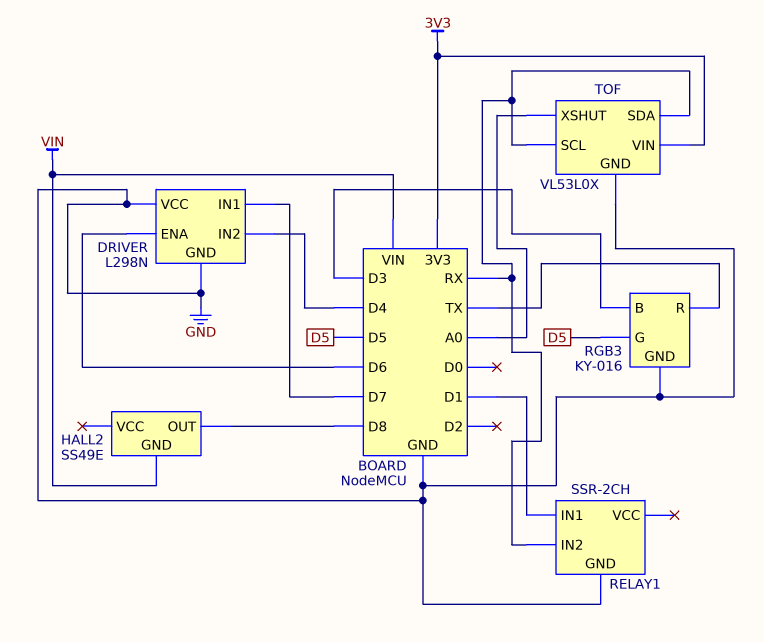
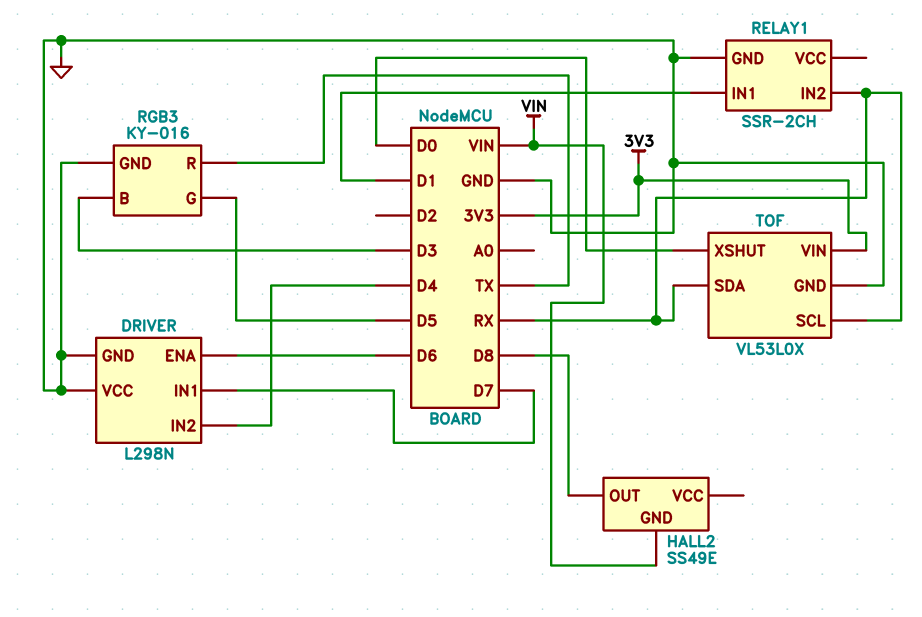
TOF pin XSHUT: A0 -> D0

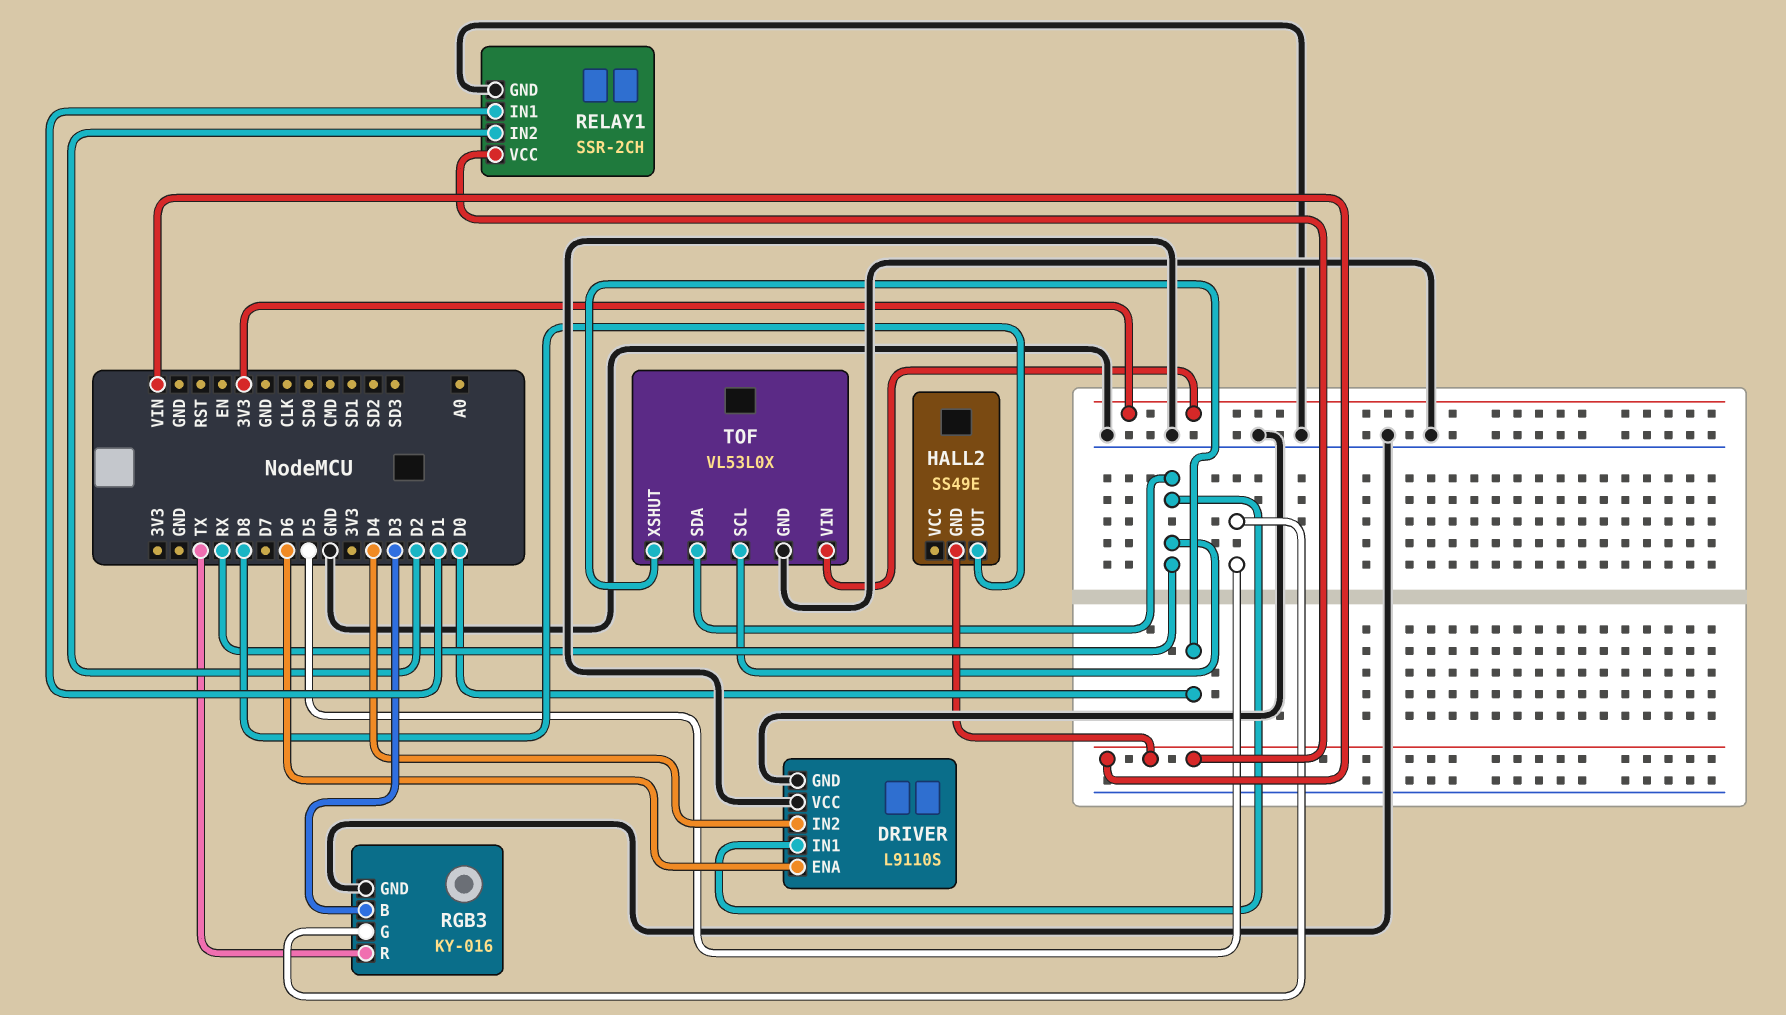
DRIVER: L298N -> L9110S
DRIVER pin IN1: D7 -> RX
RELAY1 pin IN2: RX -> D2
RELAY1 pin VCC: none -> VIN

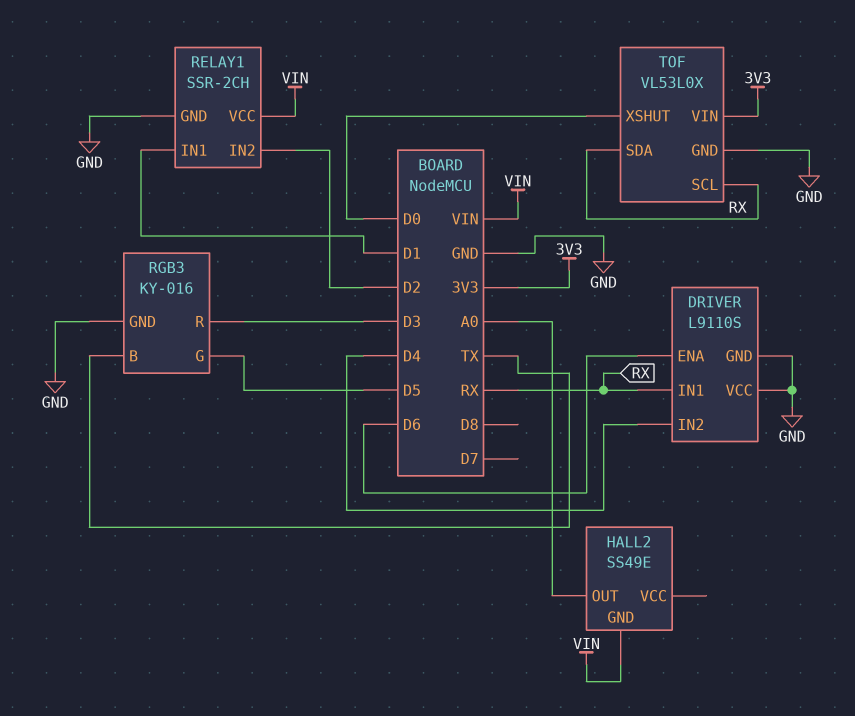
HALL2 pin OUT: D8 -> A0
RGB3 pin B: D3 -> TX
RGB3 pin R: TX -> D3

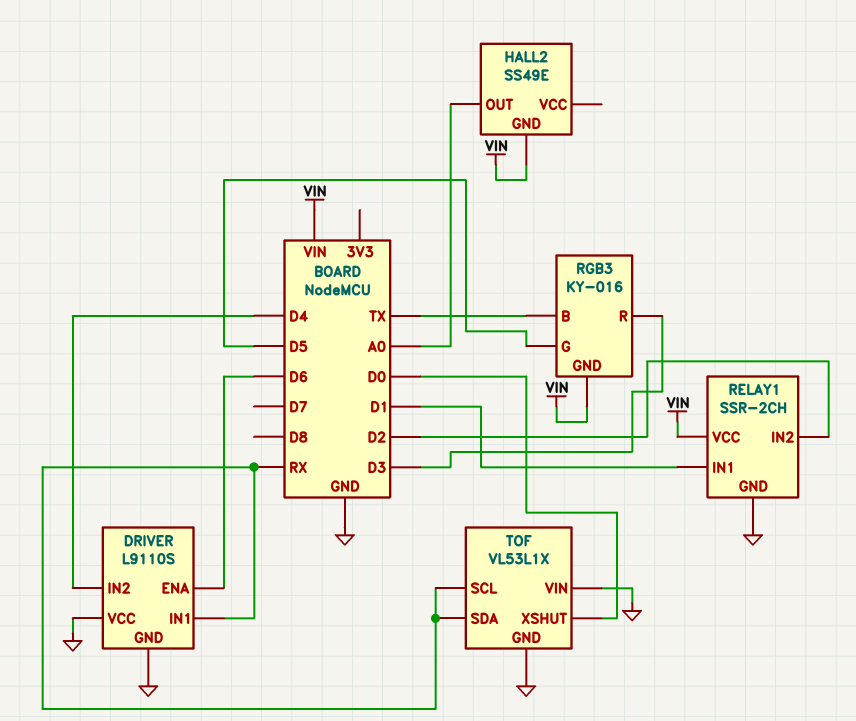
RGB3 pin GND: GND -> VIN
TOF: VL53L0X -> VL53L1X
TOF pin VIN: 3V3 -> GND

